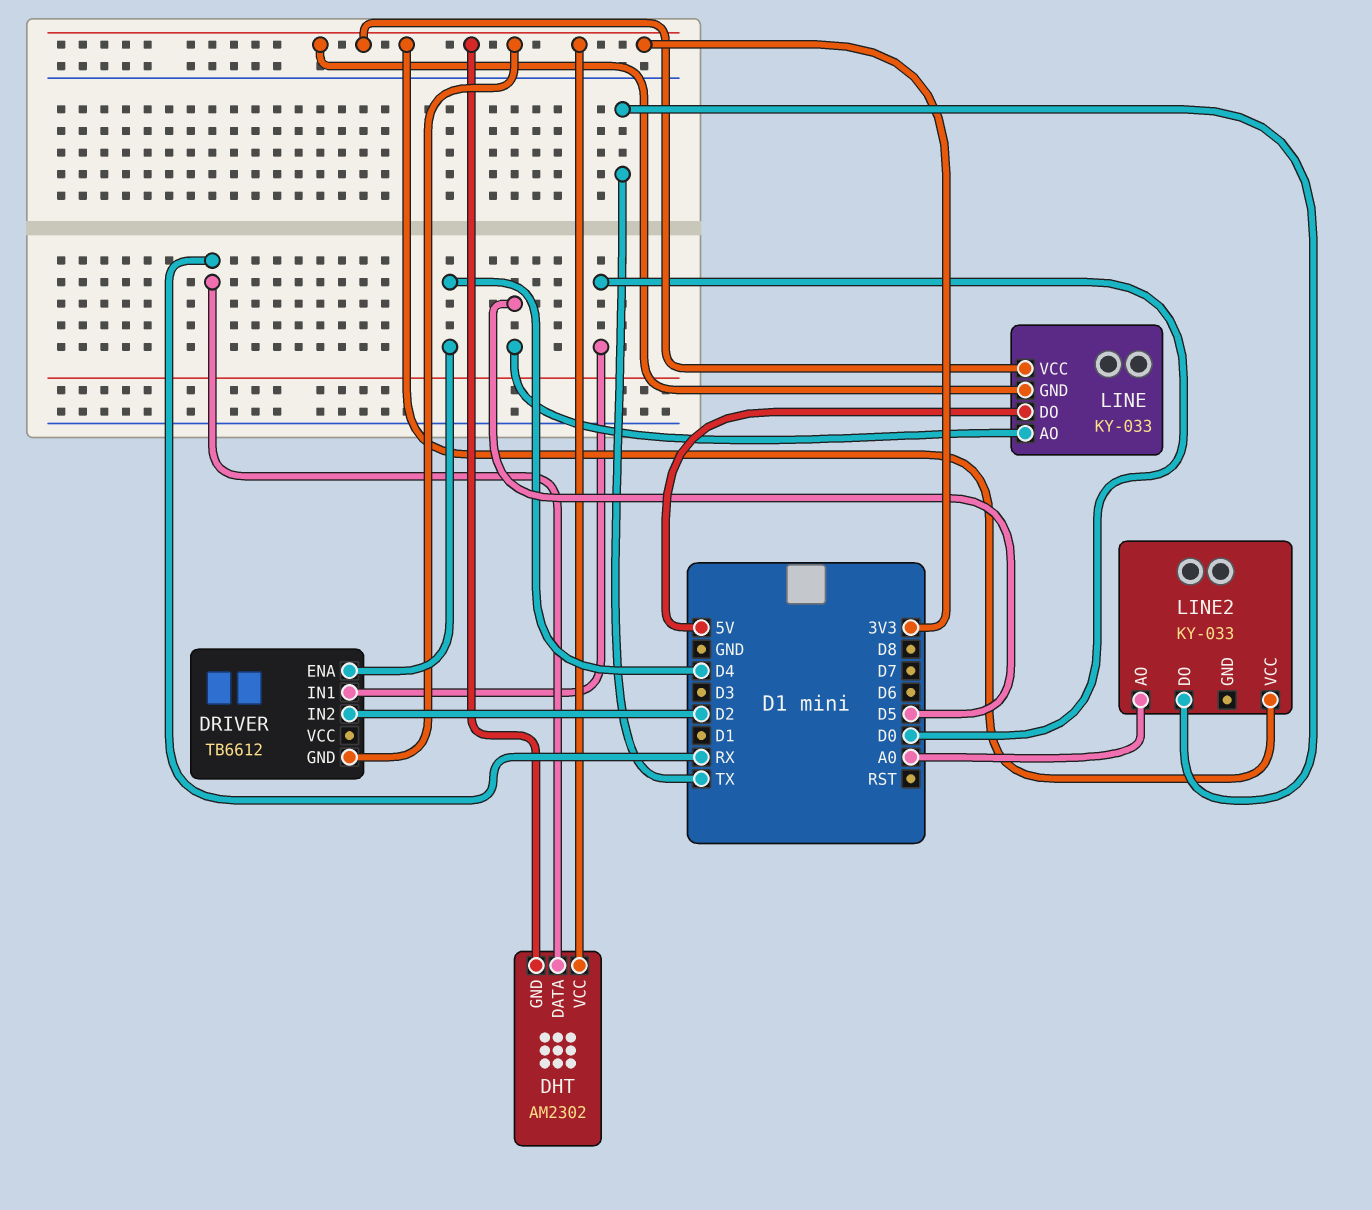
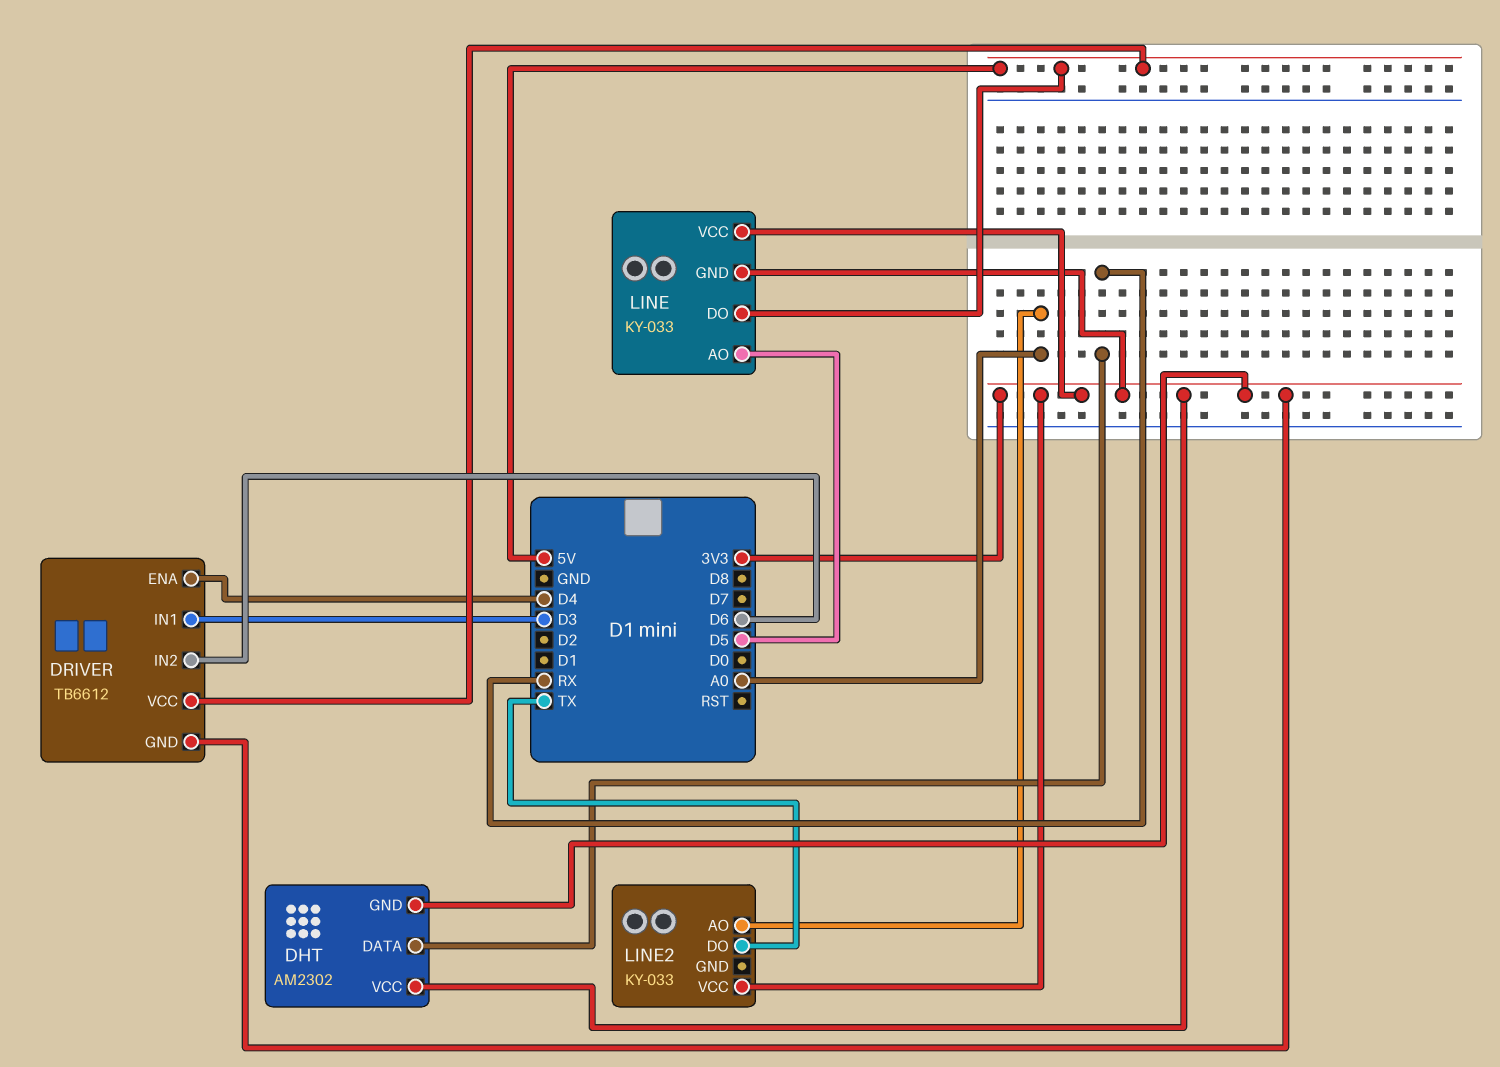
DRIVER pin IN1: D0 -> D3
DRIVER pin IN2: D2 -> D6
DRIVER pin VCC: none -> 5V

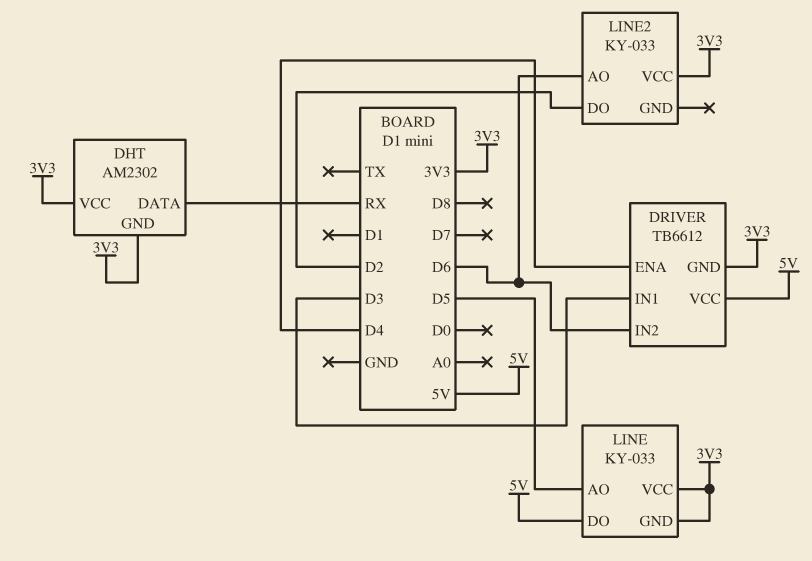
LINE2 pin AO: A0 -> D6
LINE2 pin DO: TX -> D2

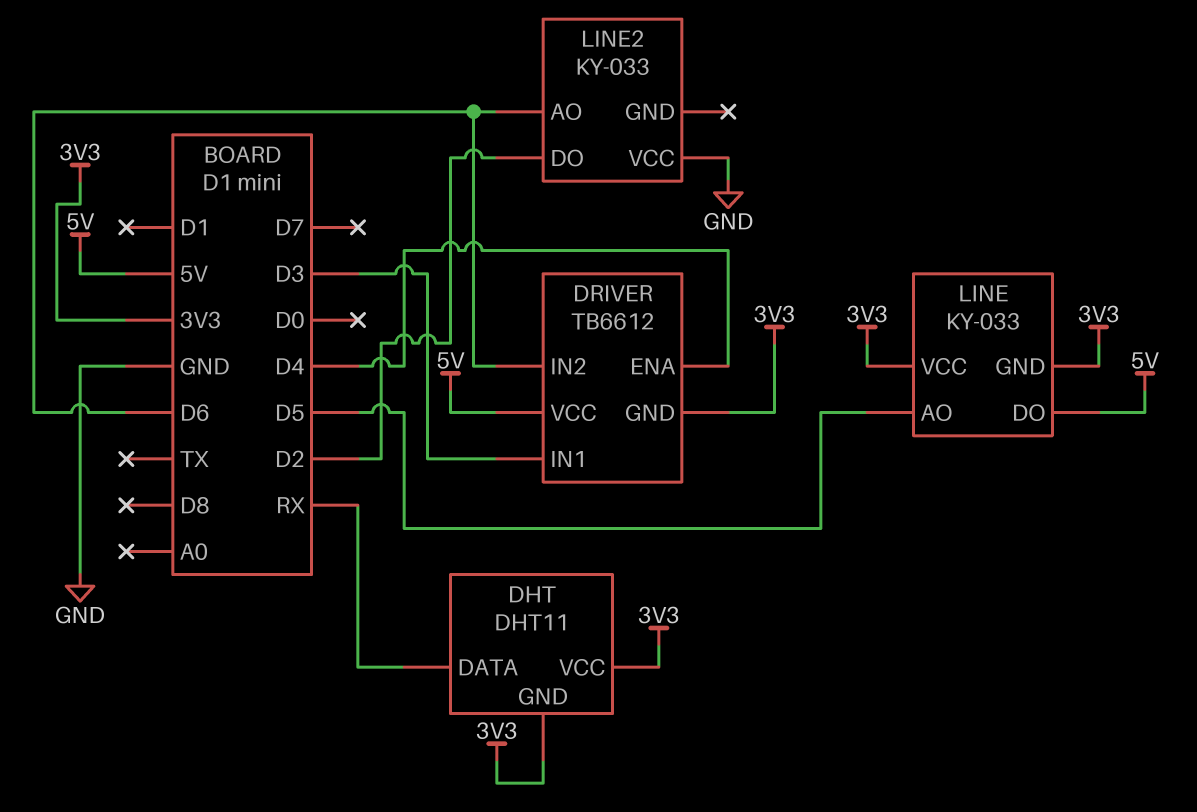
DHT: AM2302 -> DHT11
LINE2 pin VCC: 3V3 -> GND

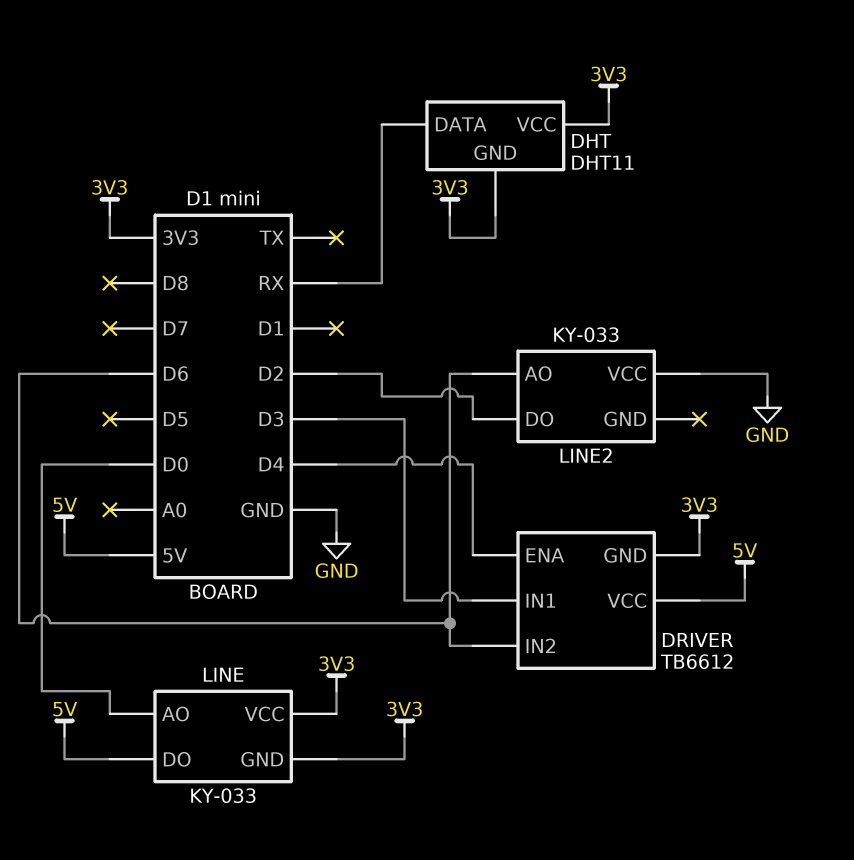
LINE pin AO: D5 -> D0

